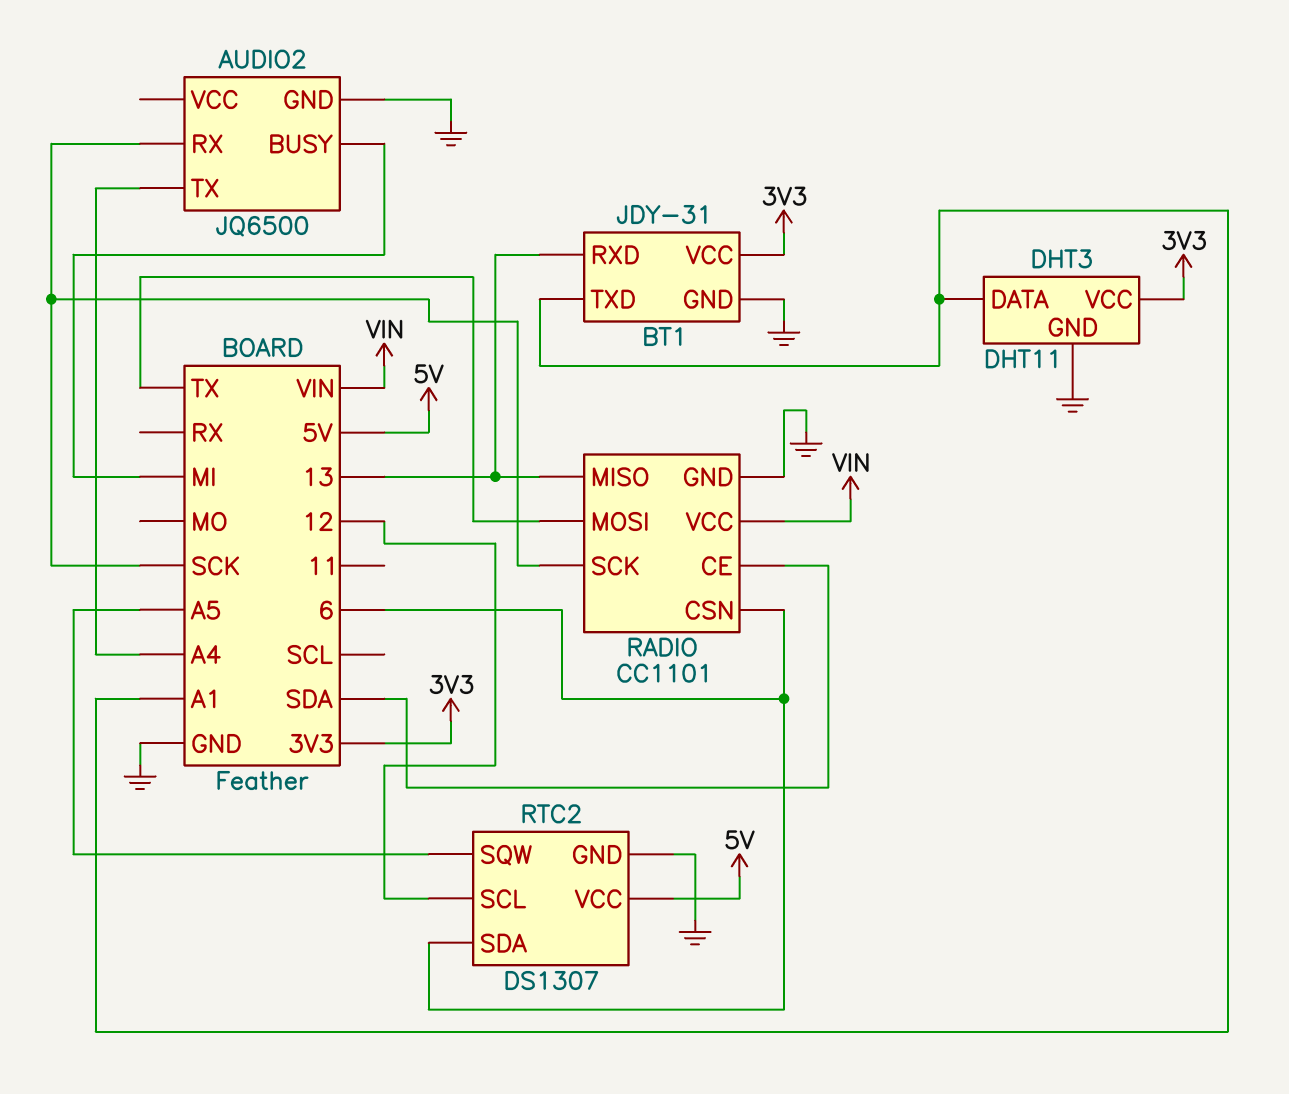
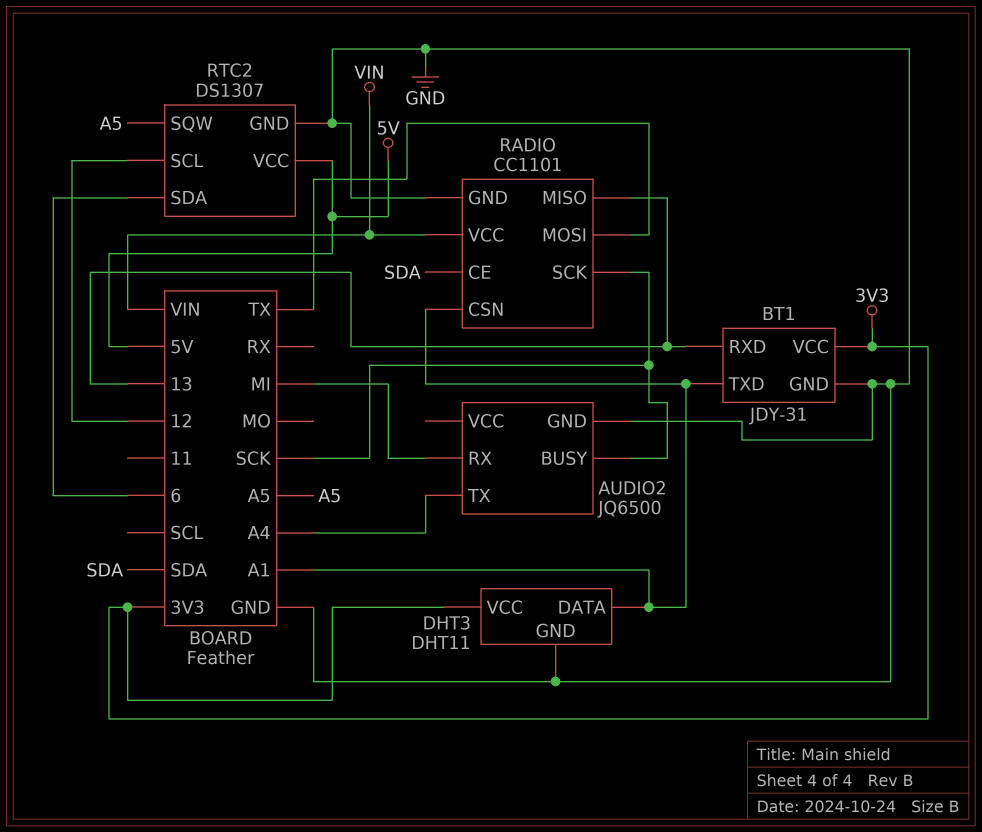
AUDIO2 pin BUSY: MI -> SCK
AUDIO2 pin RX: SCK -> MI
RADIO pin CSN: 6 -> A1

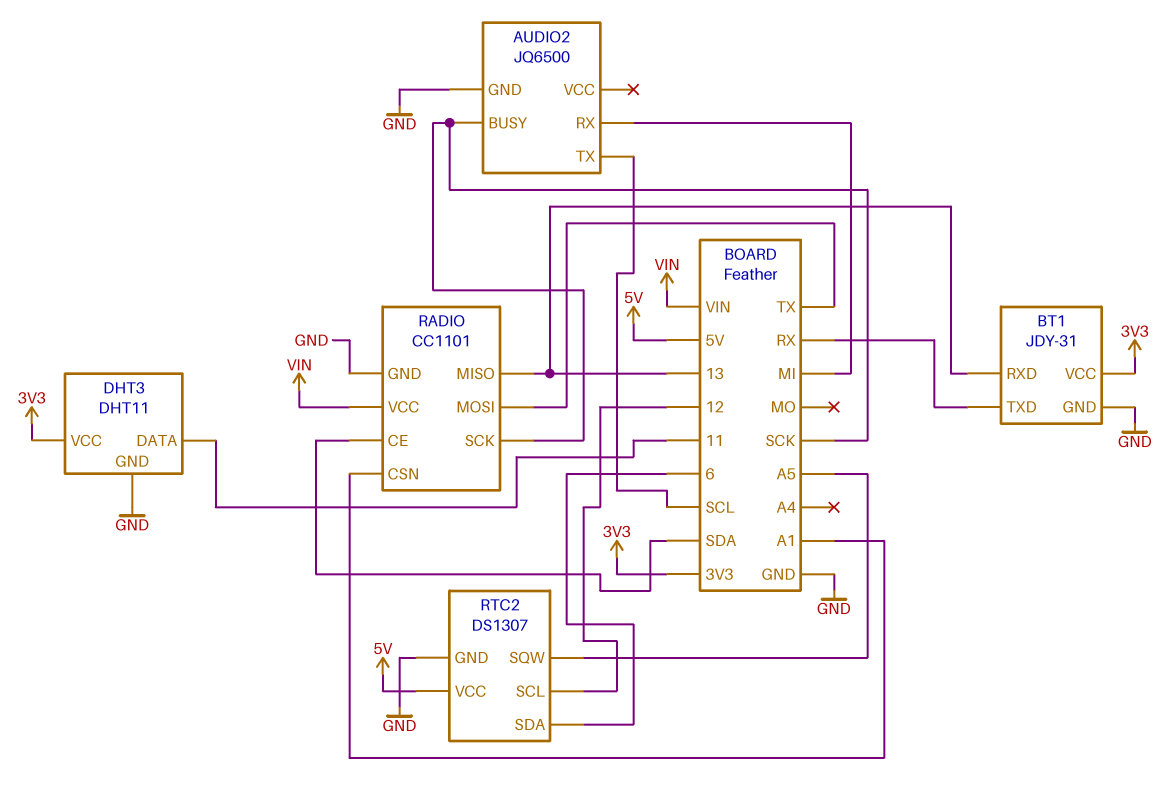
AUDIO2 pin TX: A4 -> SCL
BT1 pin TXD: A1 -> RX
DHT3 pin DATA: A1 -> 11

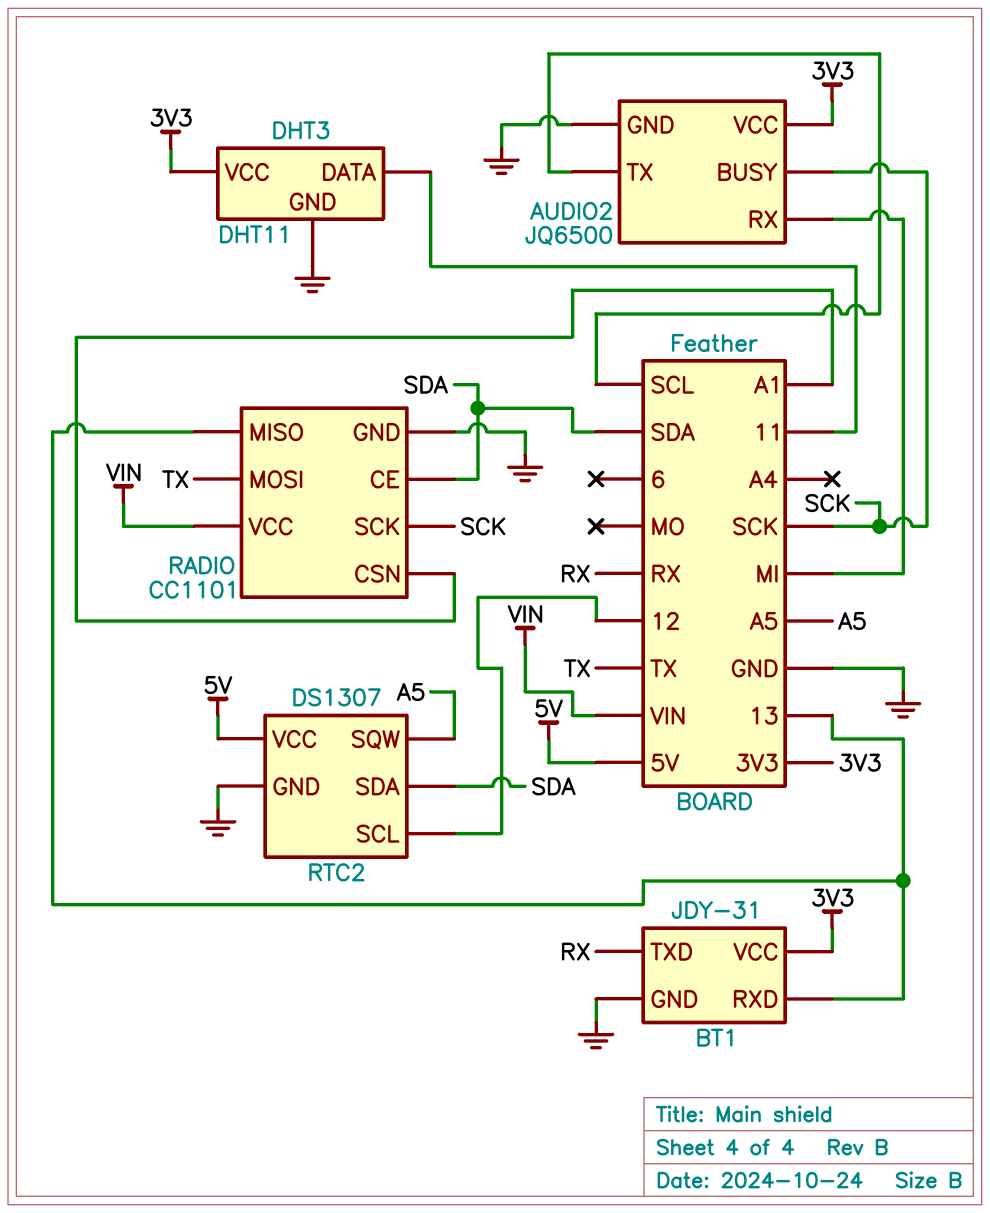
AUDIO2 pin VCC: none -> 3V3
RTC2 pin SDA: 6 -> SDA

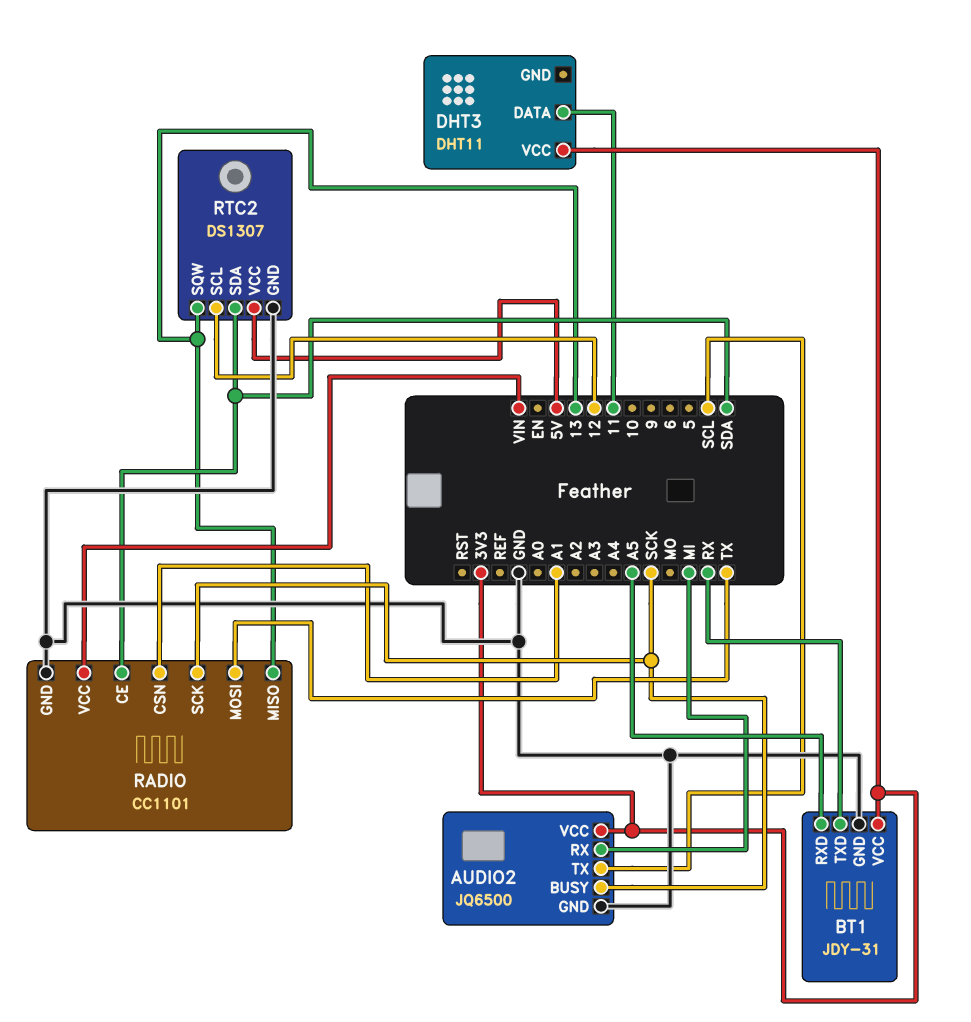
BT1 pin RXD: 13 -> A5
DHT3 pin GND: GND -> none
RTC2 pin SQW: A5 -> 13

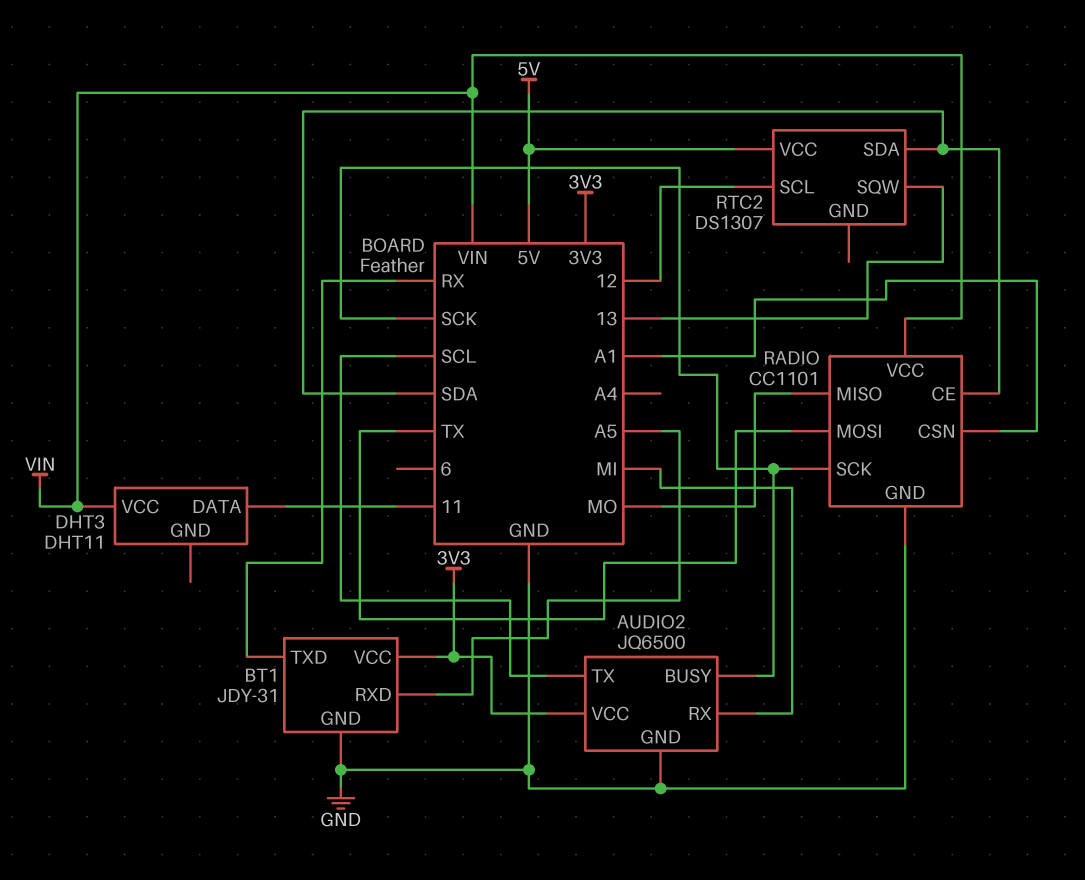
DHT3 pin VCC: 3V3 -> VIN
RADIO pin MISO: 13 -> MO
RTC2 pin GND: GND -> none

